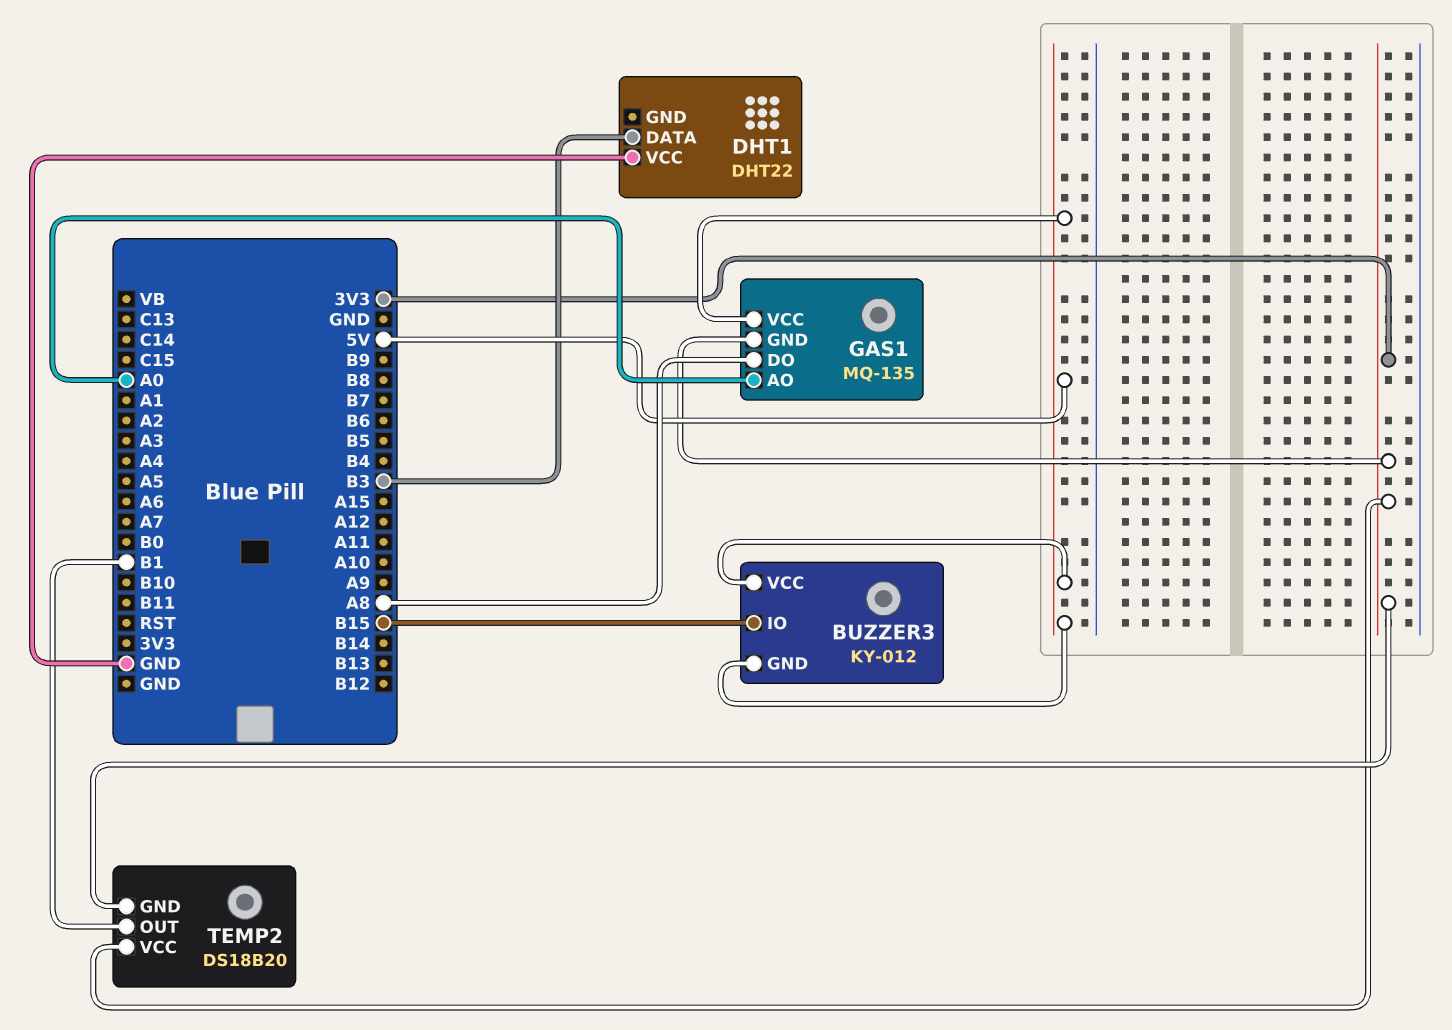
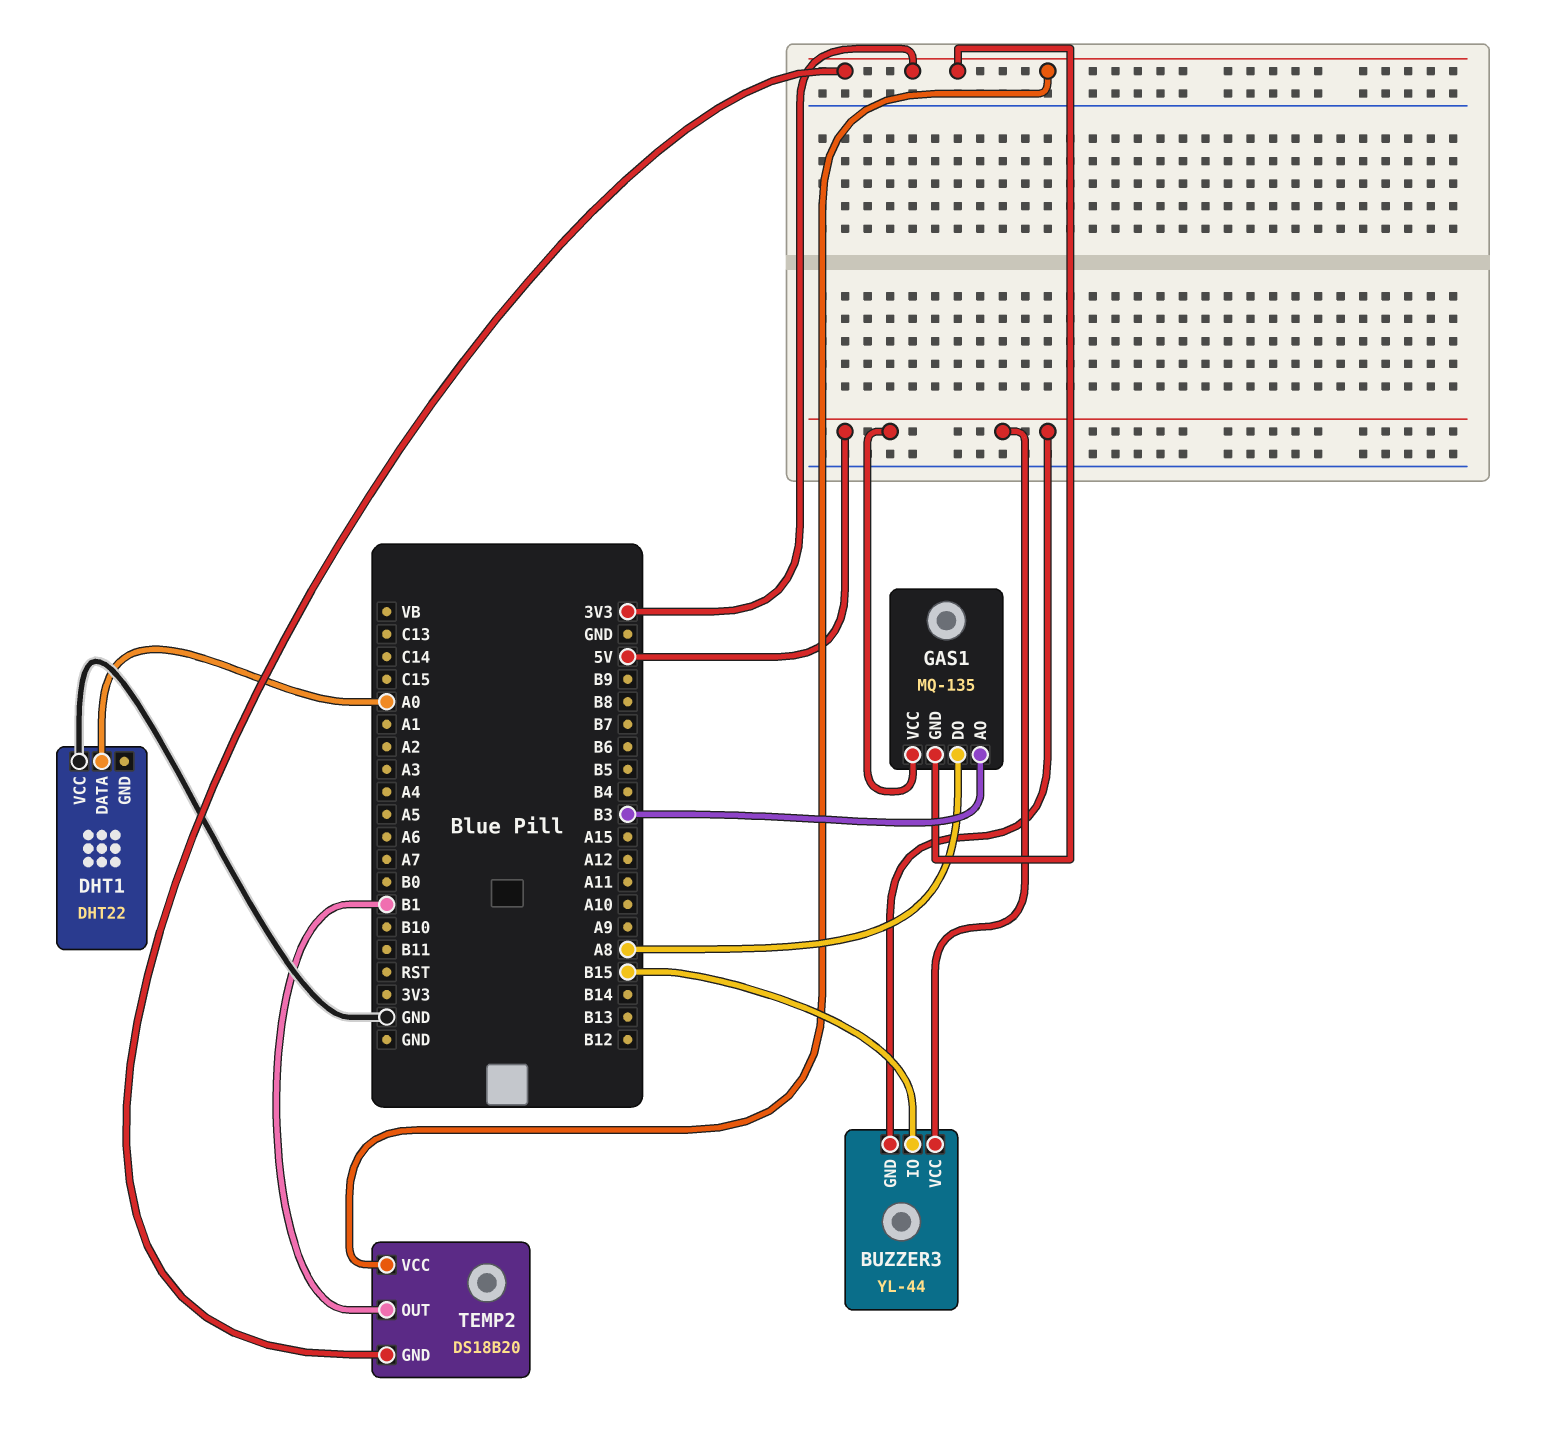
BUZZER3: KY-012 -> YL-44
DHT1 pin DATA: B3 -> A0
GAS1 pin AO: A0 -> B3

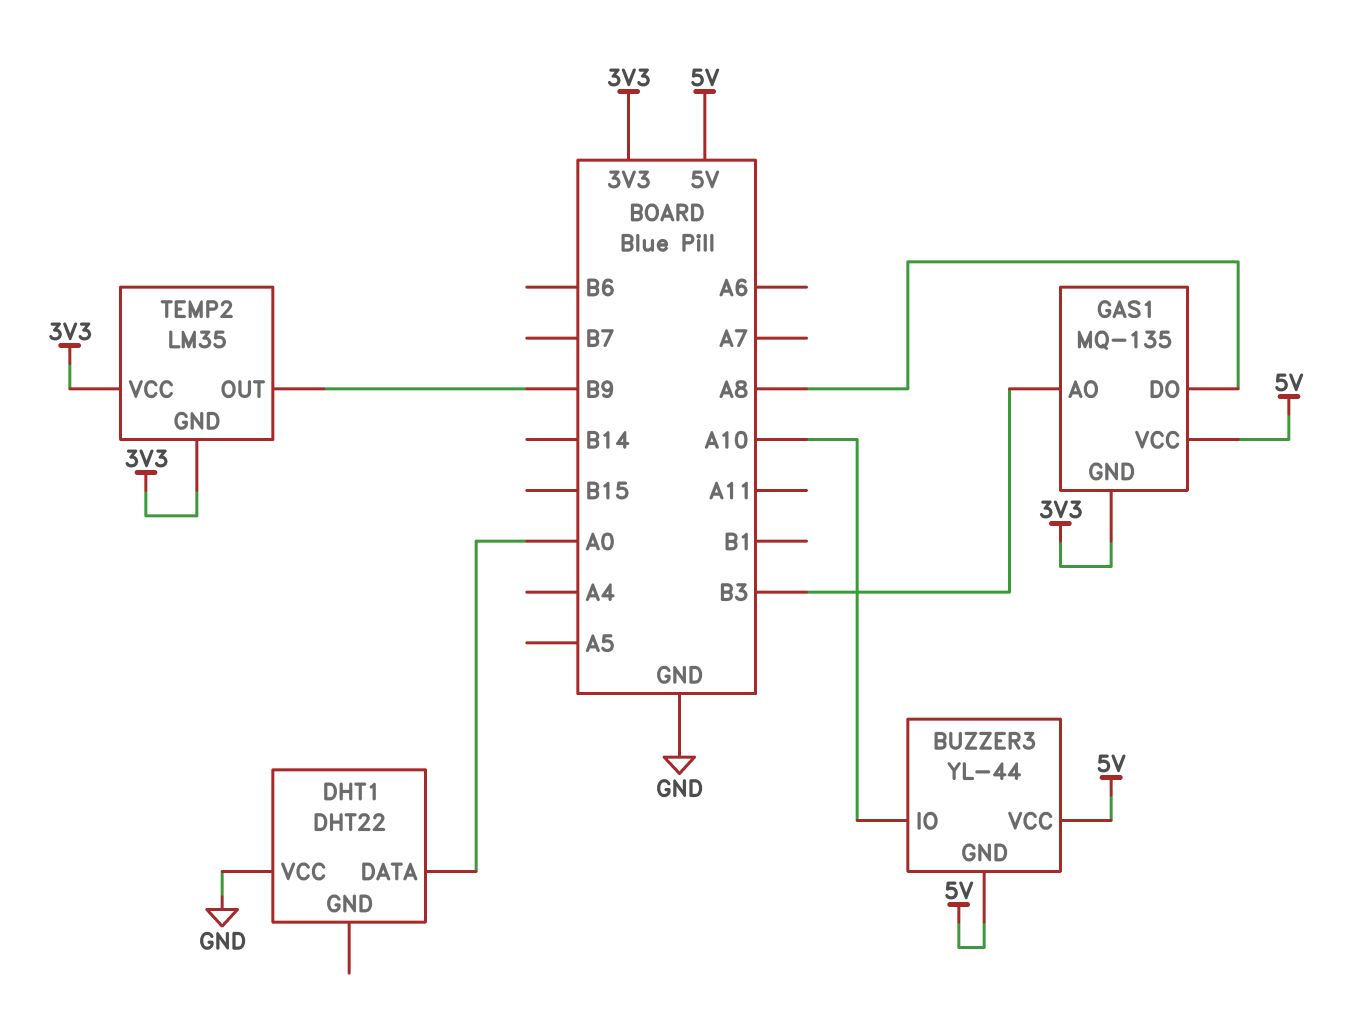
BUZZER3 pin IO: B15 -> A10
TEMP2: DS18B20 -> LM35
TEMP2 pin OUT: B1 -> B9

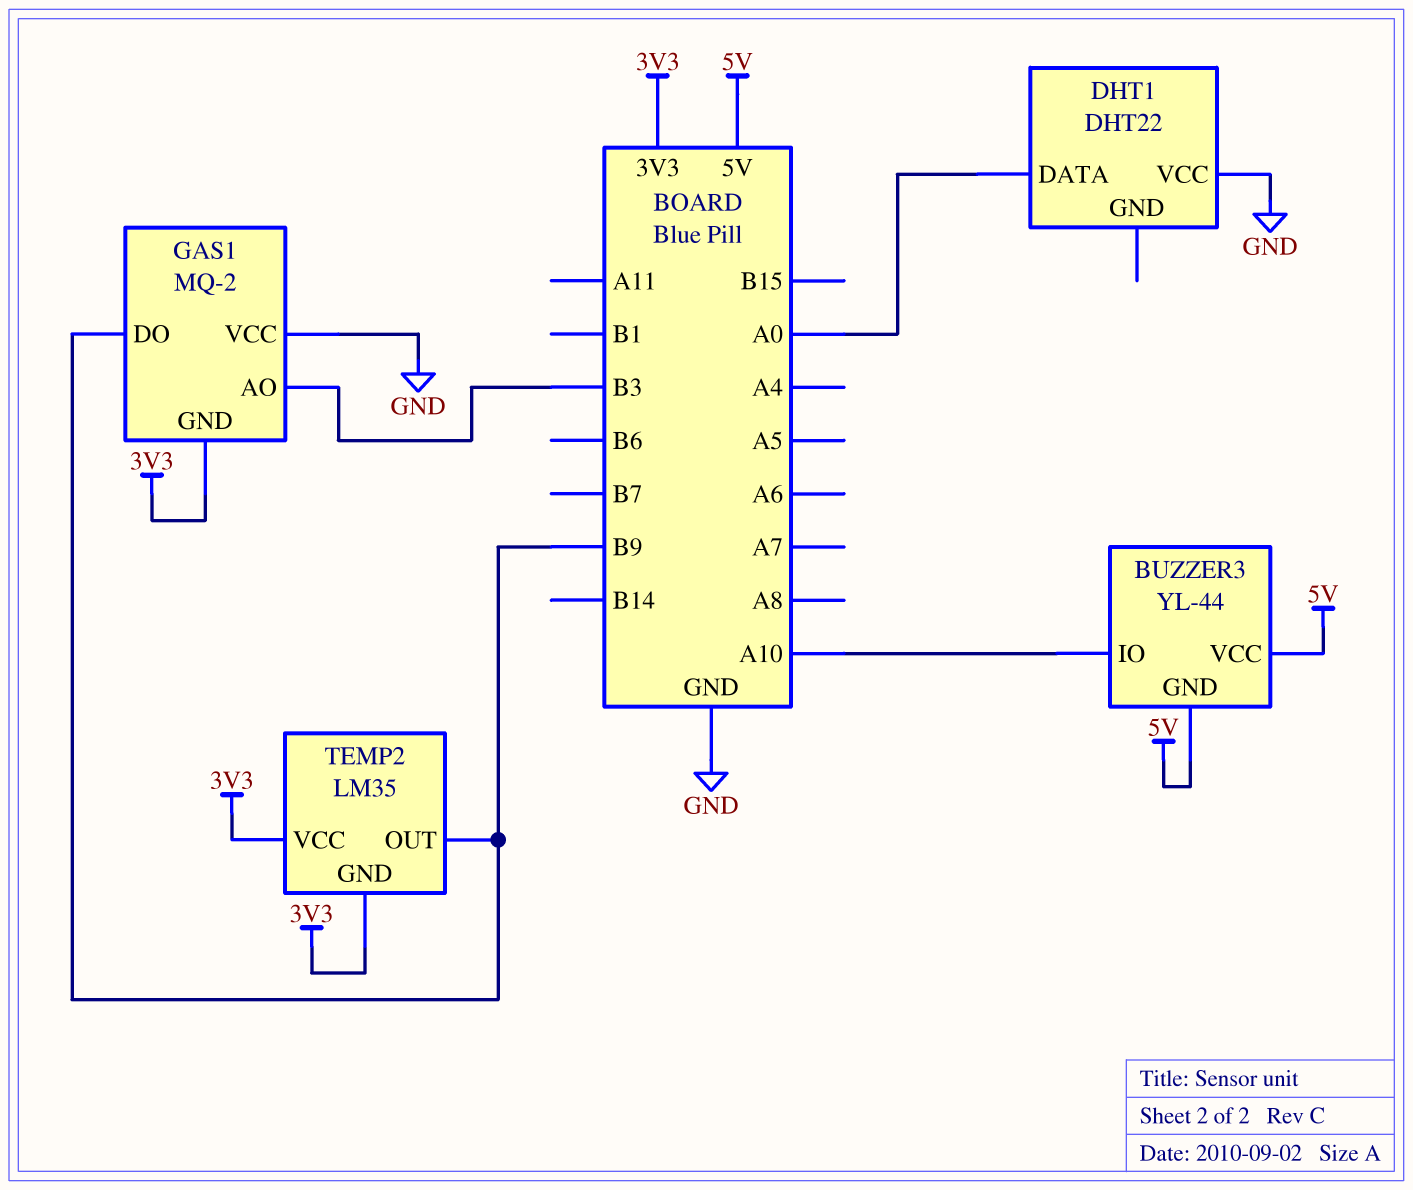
GAS1: MQ-135 -> MQ-2
GAS1 pin DO: A8 -> B9
GAS1 pin VCC: 5V -> GND

